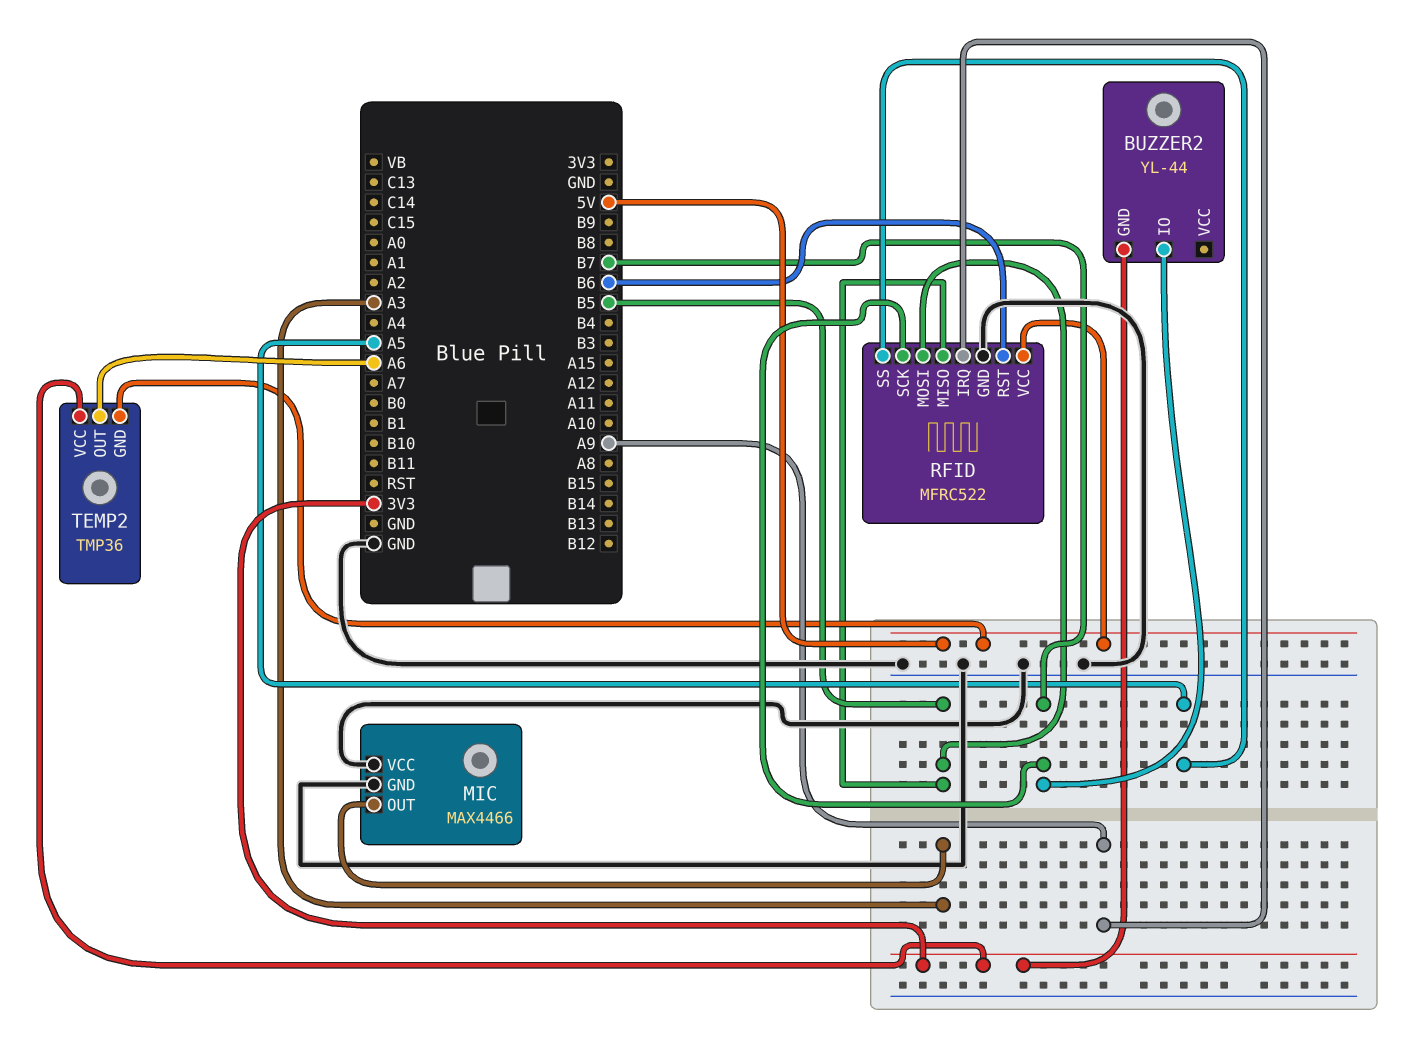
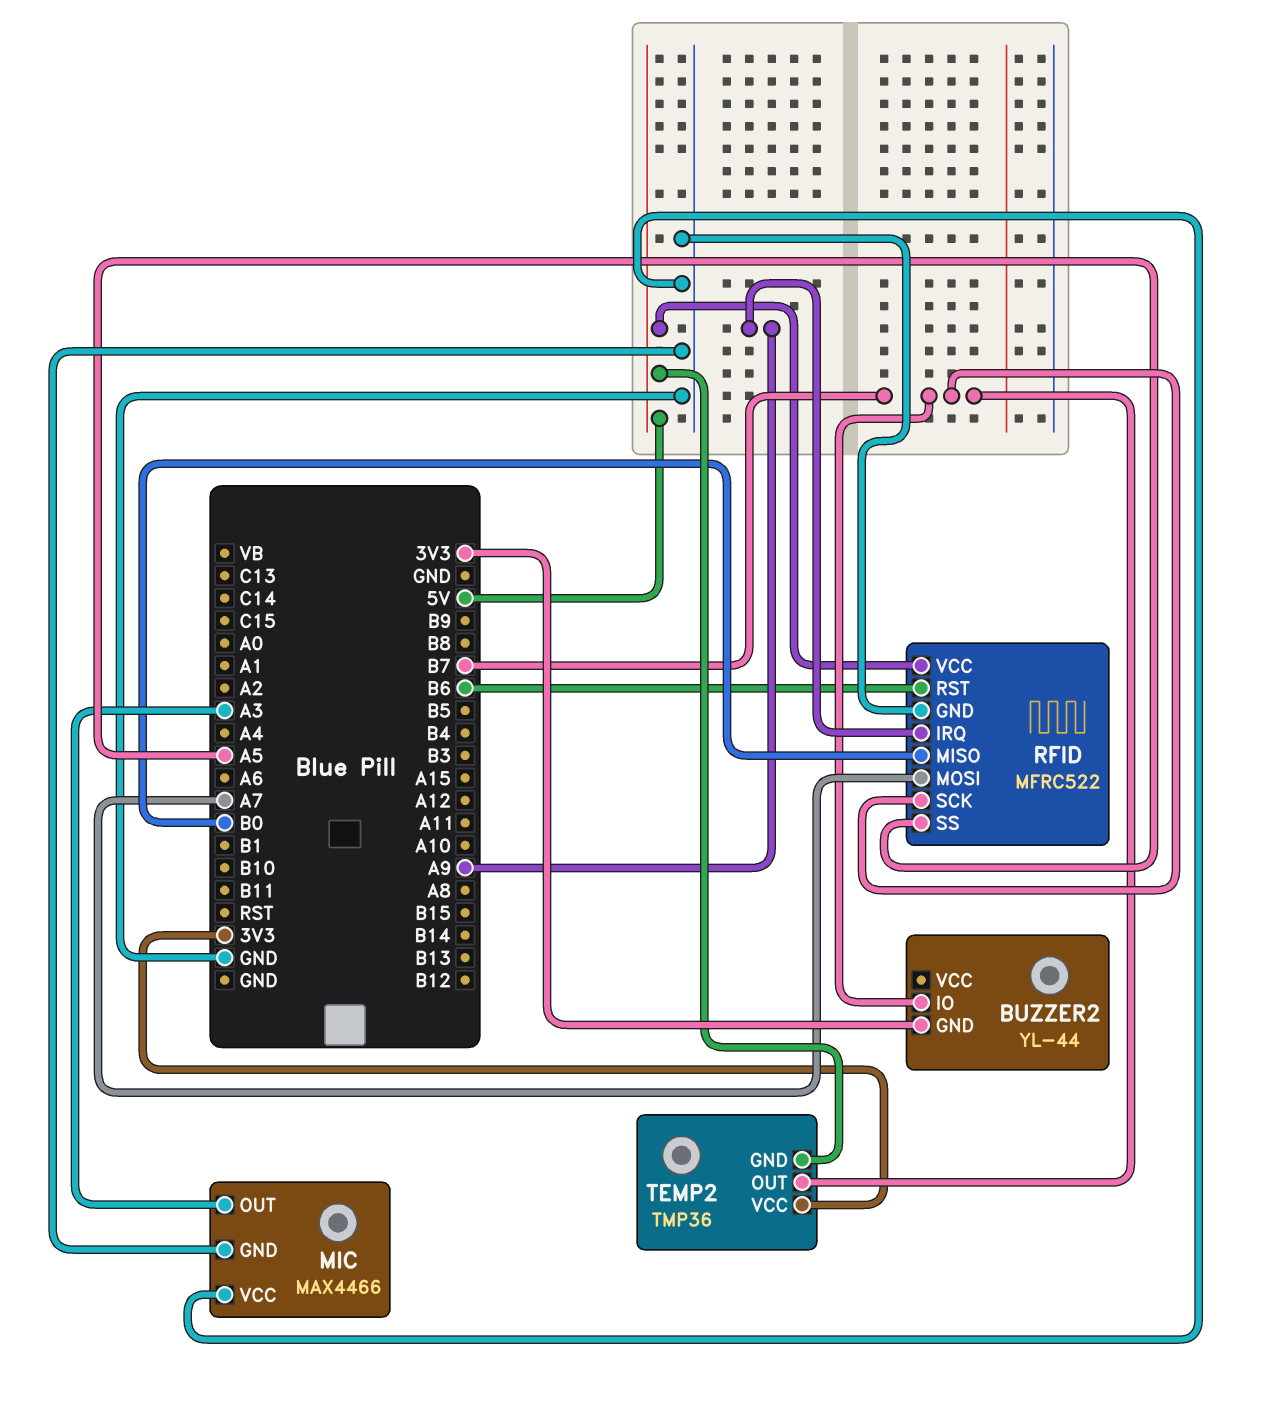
RFID pin MISO: B5 -> B0
RFID pin MOSI: B5 -> A7
TEMP2 pin OUT: A6 -> B7

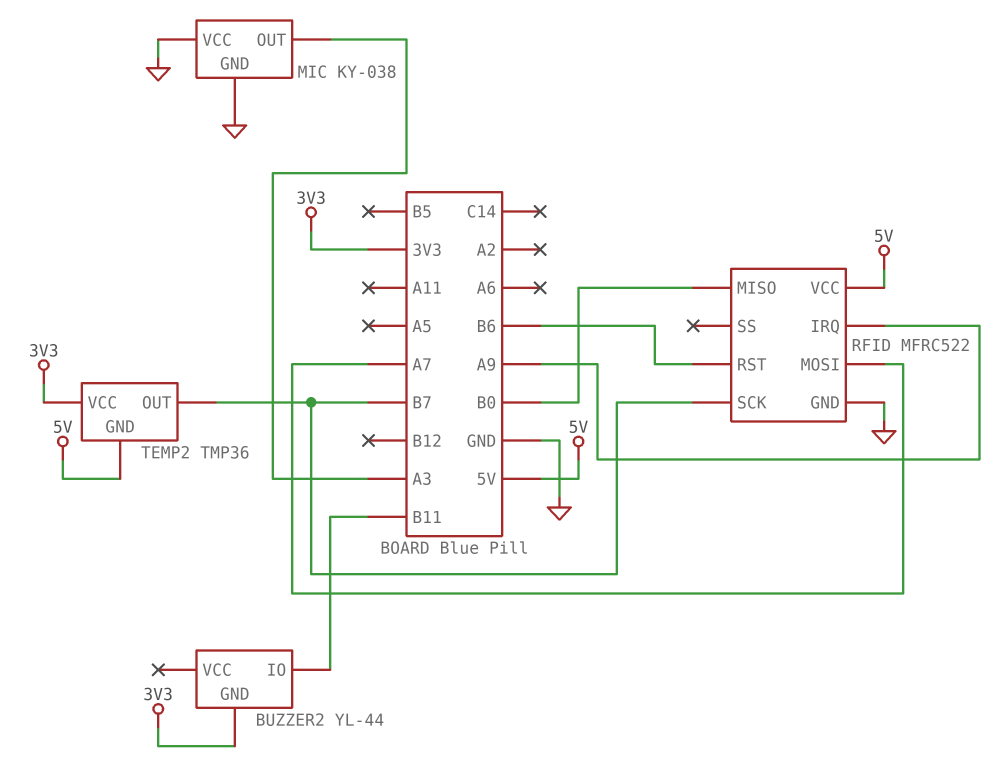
BUZZER2 pin IO: B7 -> B11
MIC: MAX4466 -> KY-038
RFID pin SS: A5 -> none

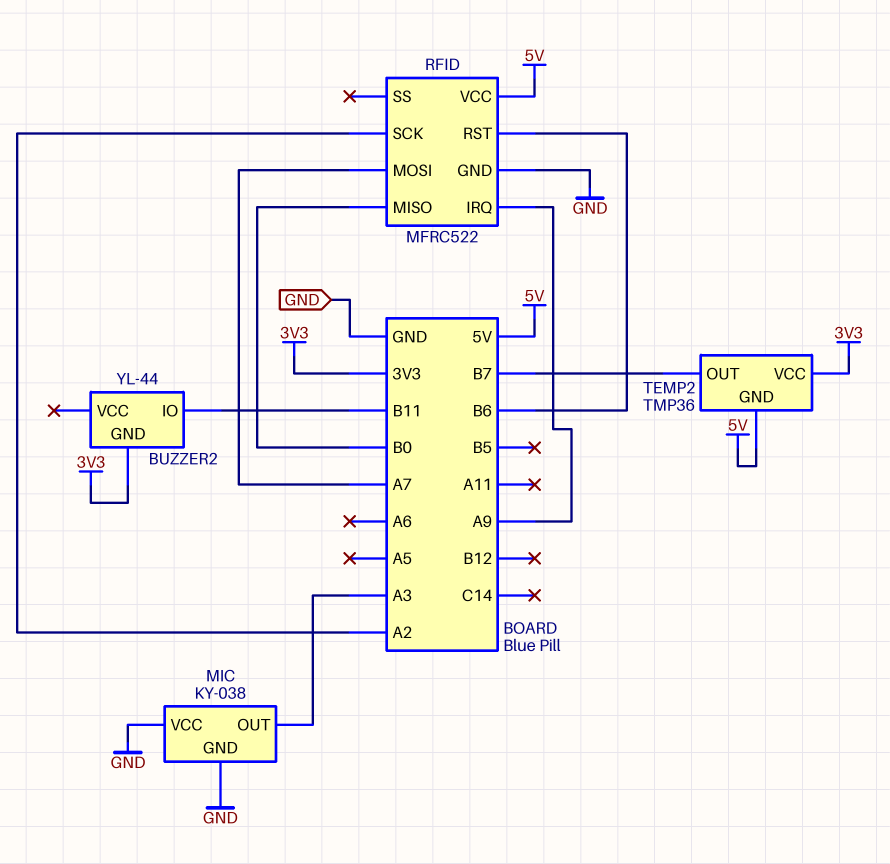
RFID pin SCK: B7 -> A2

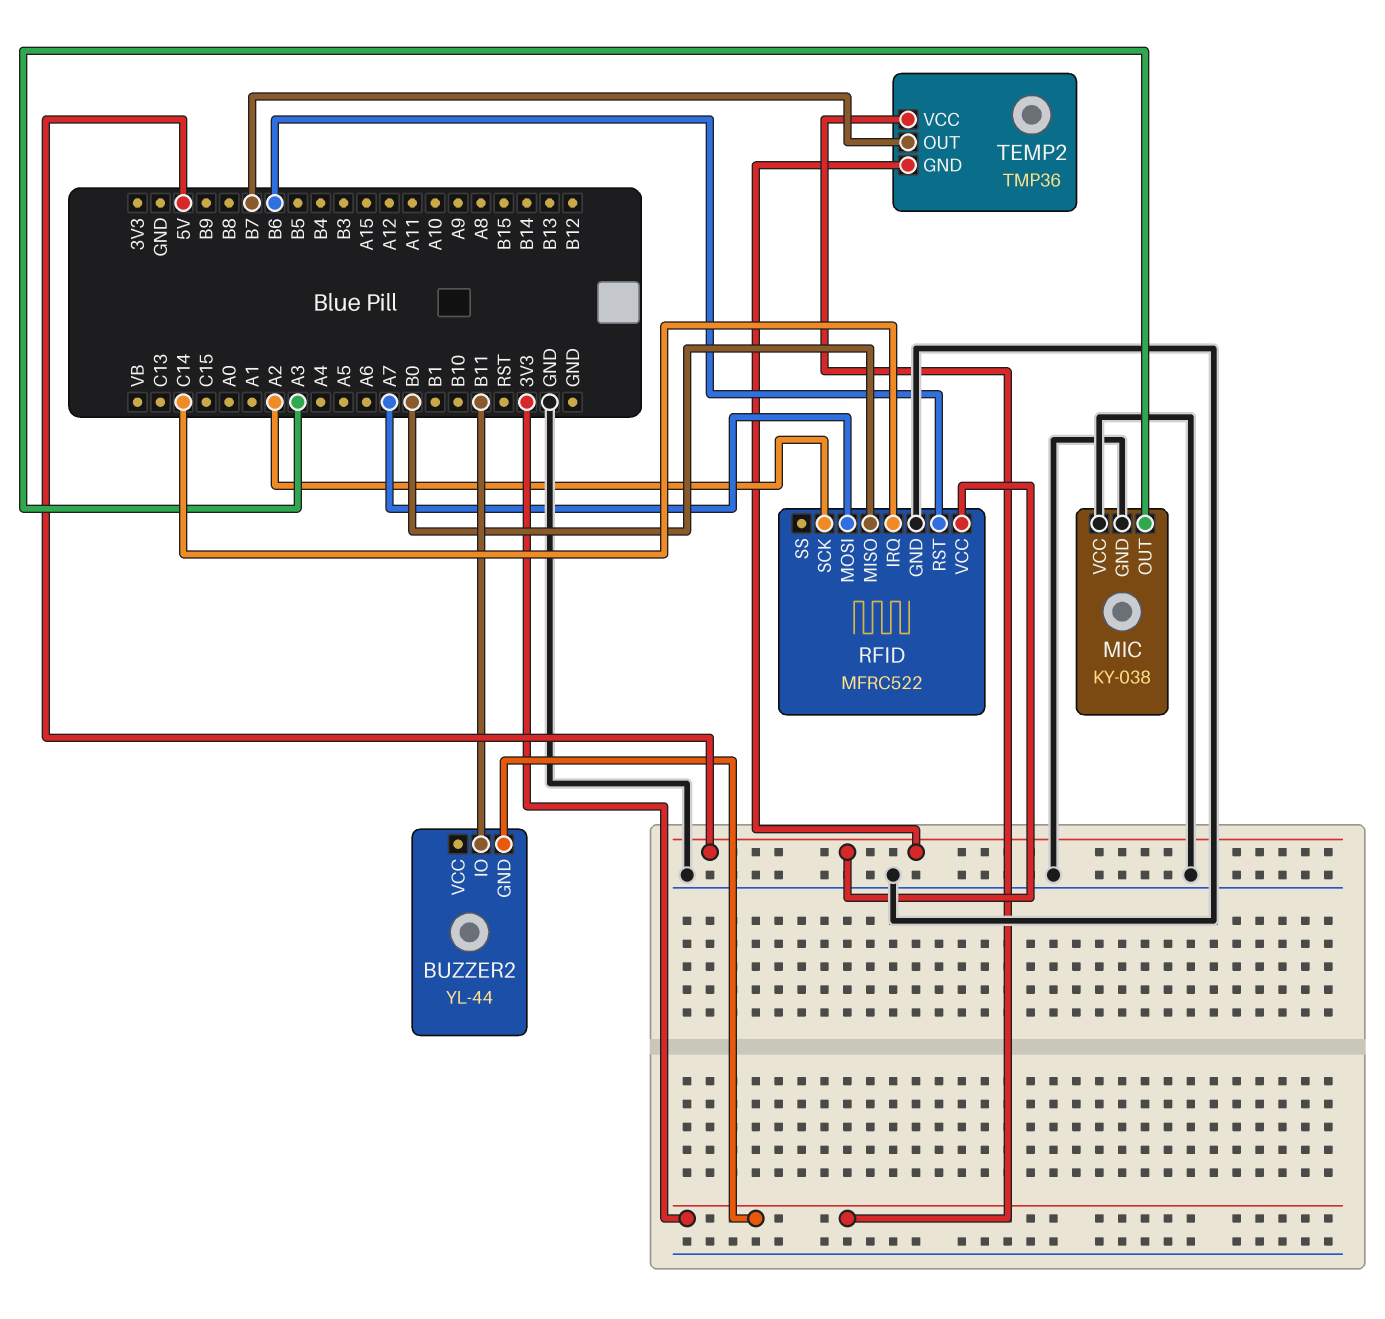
RFID pin IRQ: A9 -> C14

